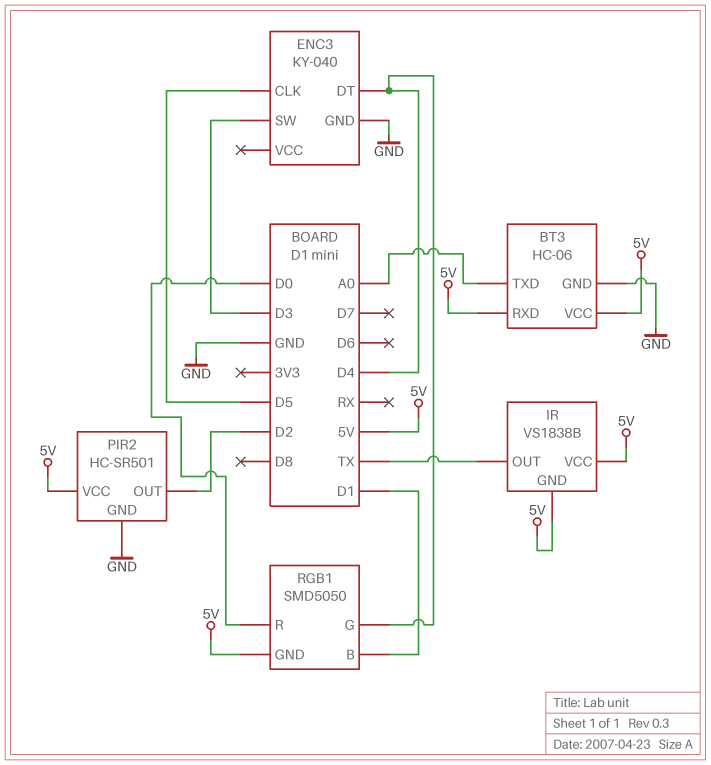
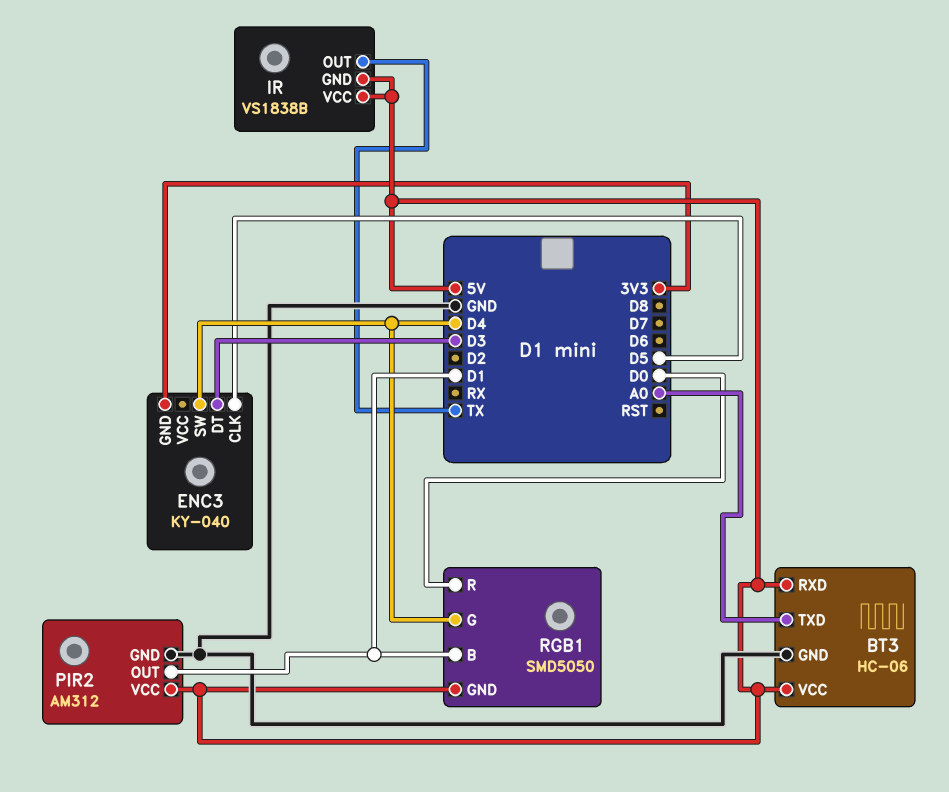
ENC3 pin DT: D4 -> D3
ENC3 pin GND: GND -> 3V3
ENC3 pin SW: D3 -> D4
PIR2: HC-SR501 -> AM312
PIR2 pin OUT: D2 -> D1

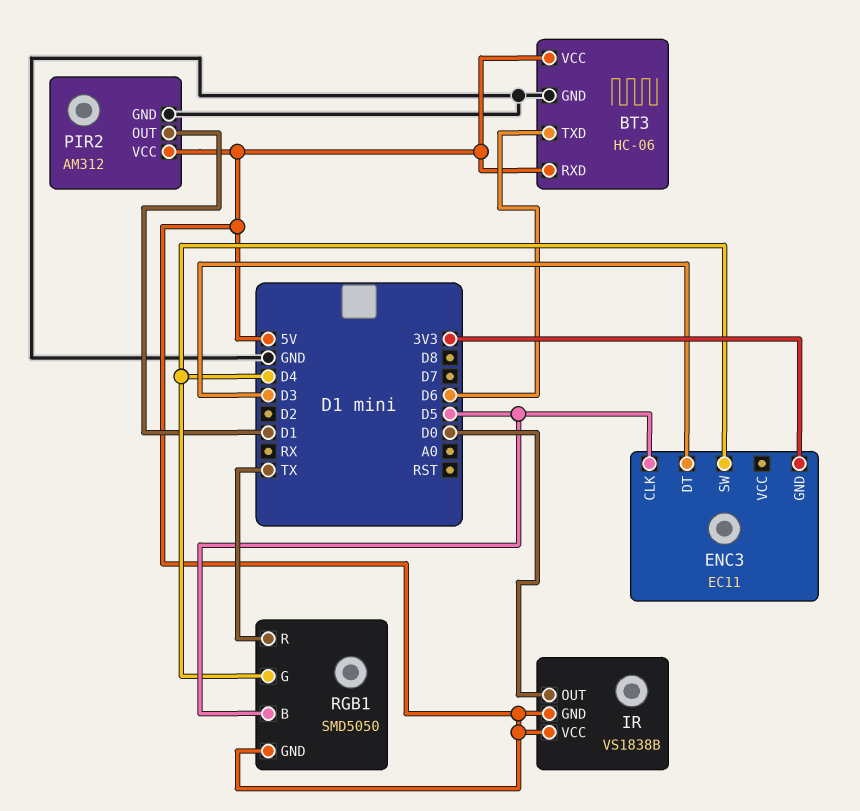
BT3 pin TXD: A0 -> D6
ENC3: KY-040 -> EC11
IR pin OUT: TX -> D0
RGB1 pin B: D1 -> D5
RGB1 pin R: D0 -> TX

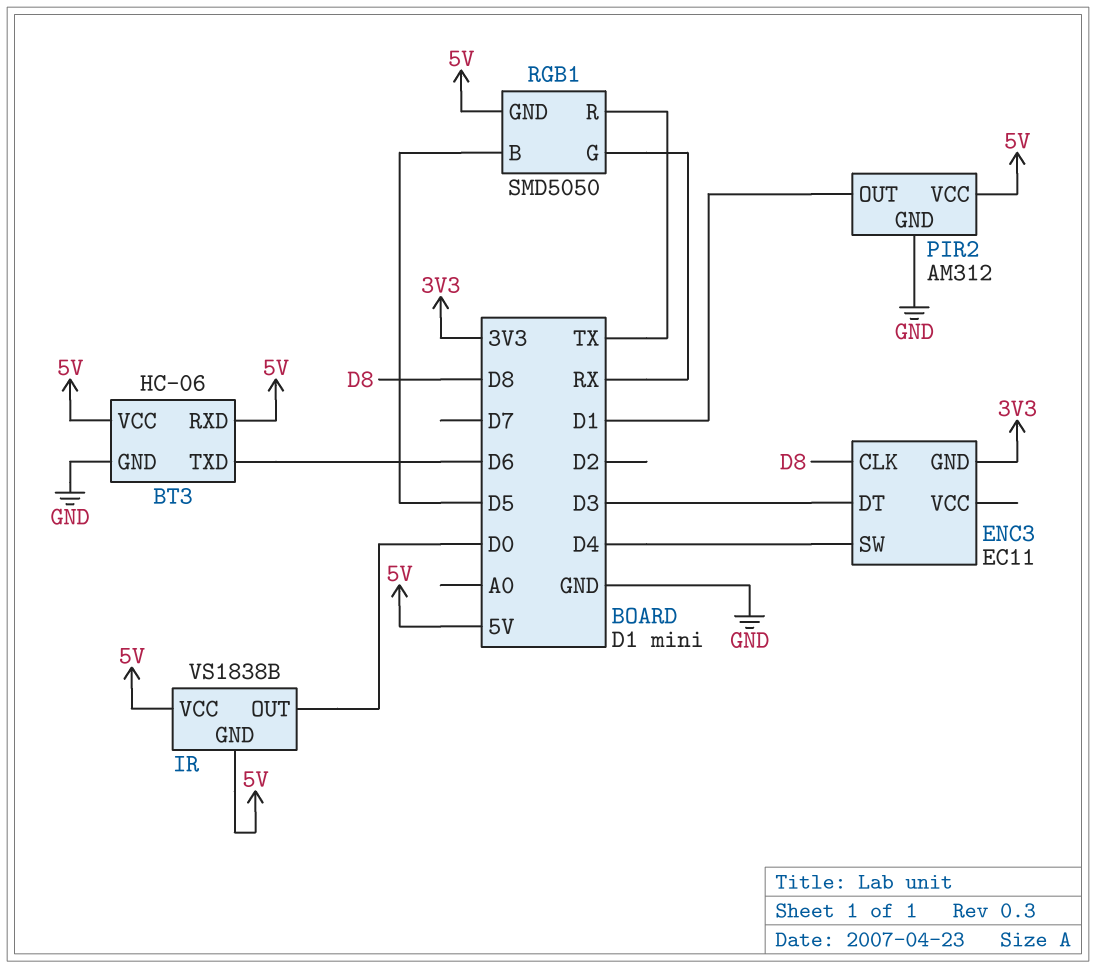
ENC3 pin CLK: D5 -> D8
RGB1 pin G: D4 -> RX

